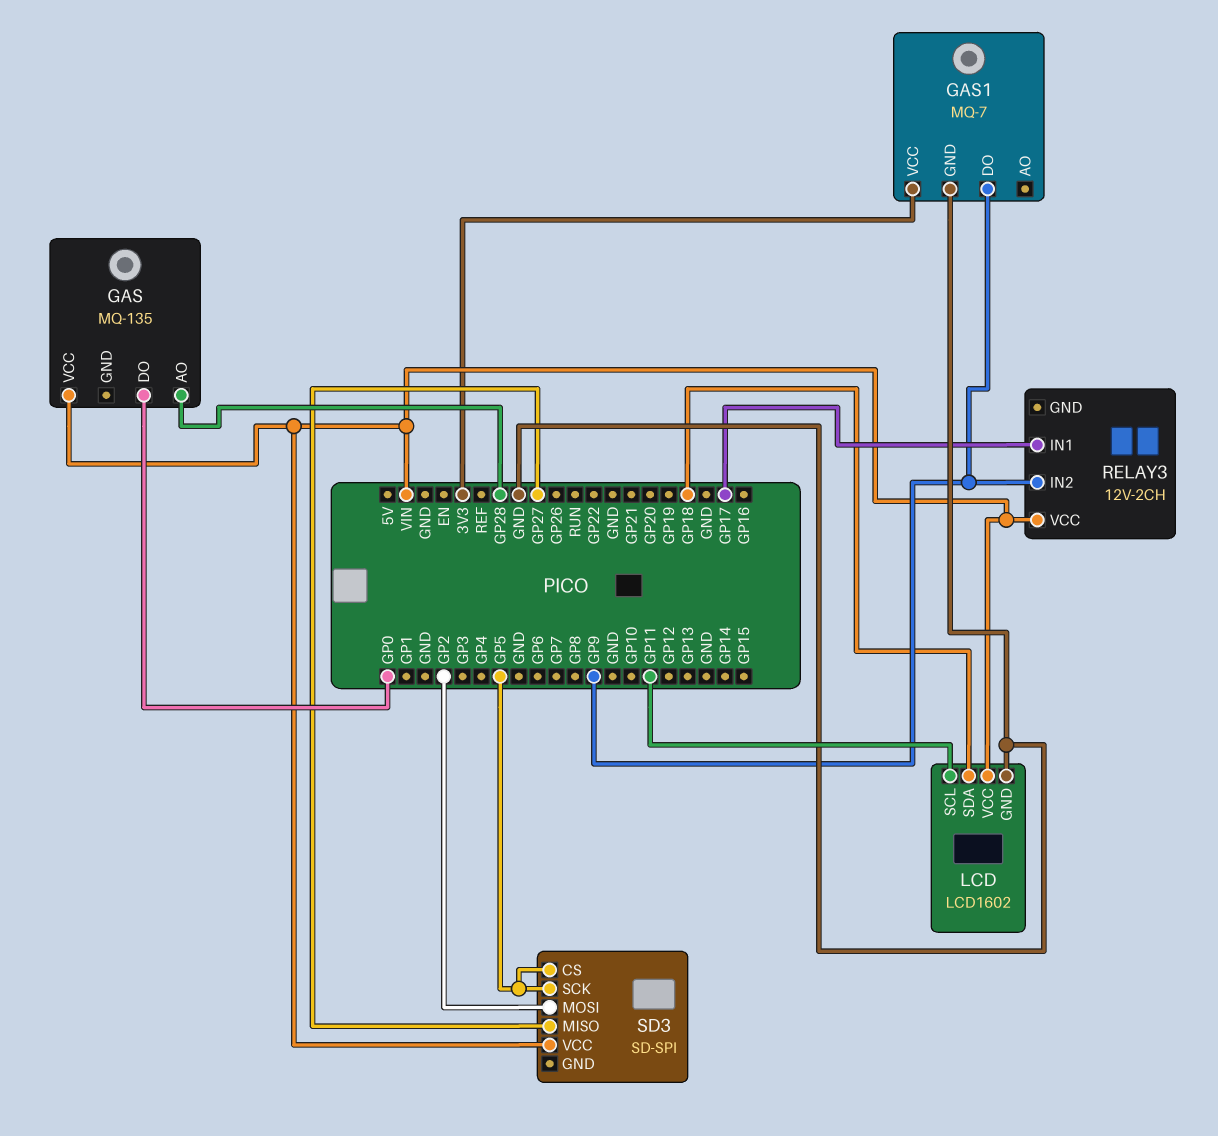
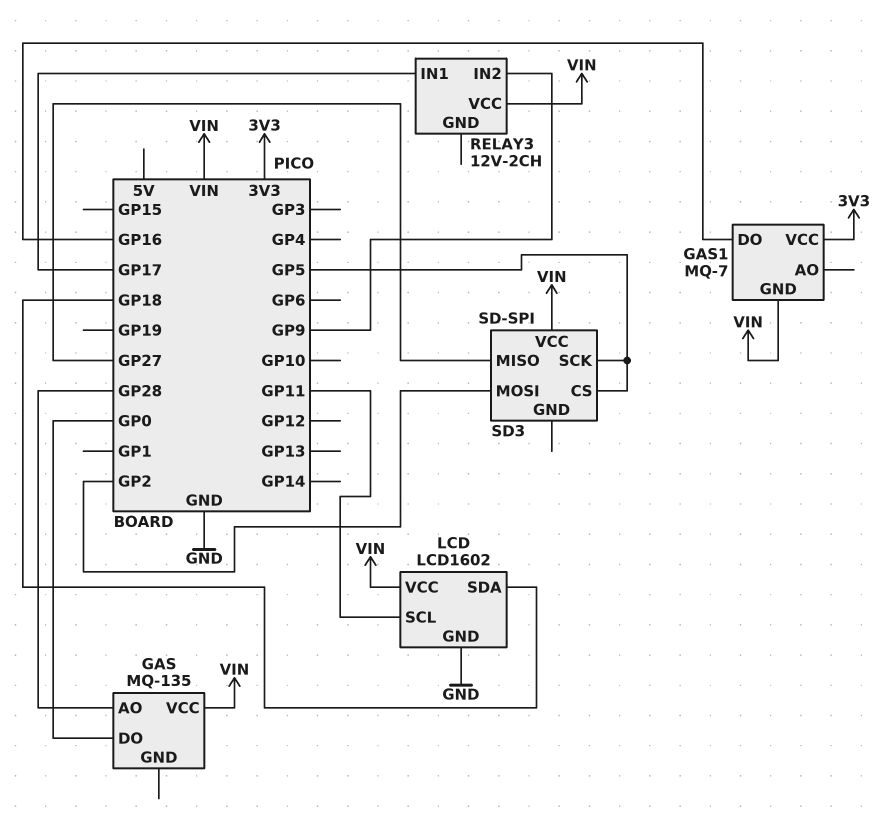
GAS1 pin DO: GP9 -> GP16
GAS1 pin GND: GND -> VIN

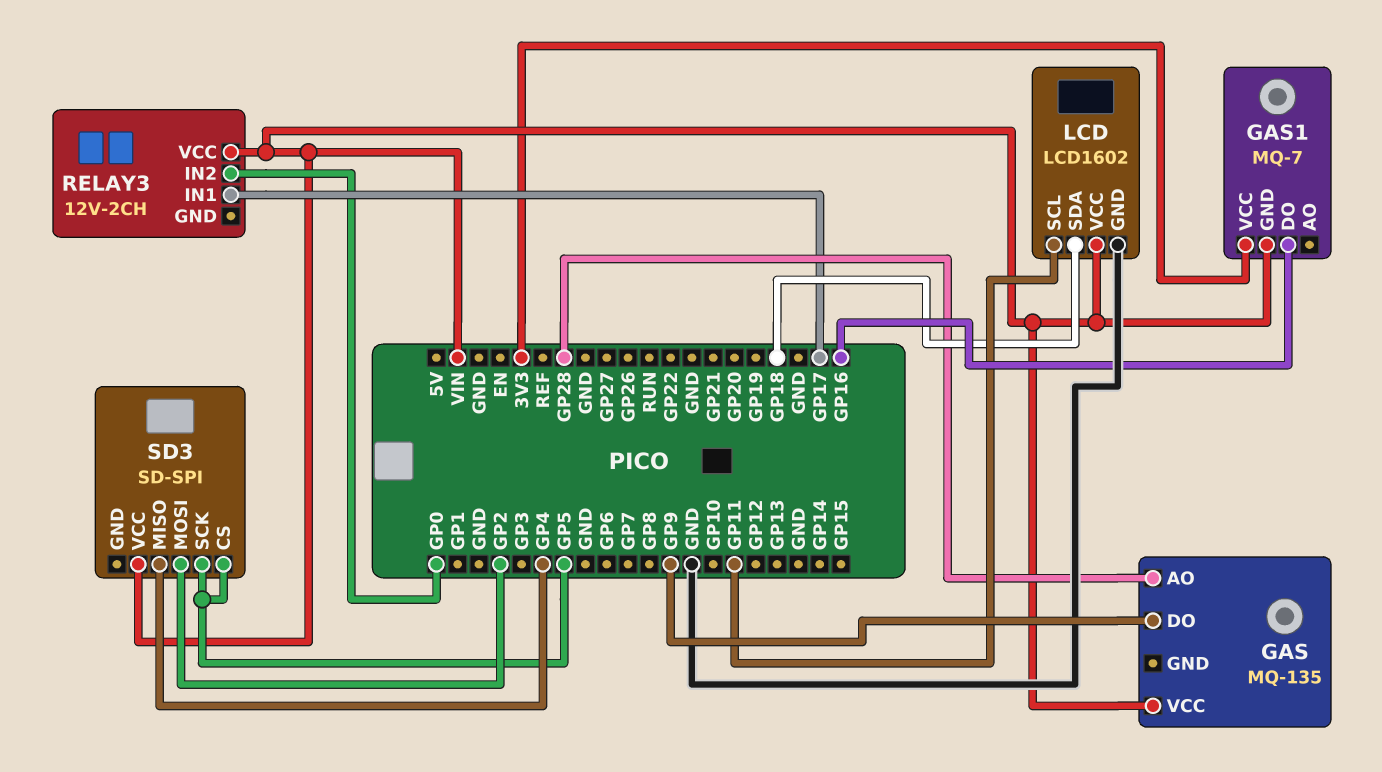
GAS pin DO: GP0 -> GP9
RELAY3 pin IN2: GP9 -> GP0
SD3 pin MISO: GP27 -> GP4

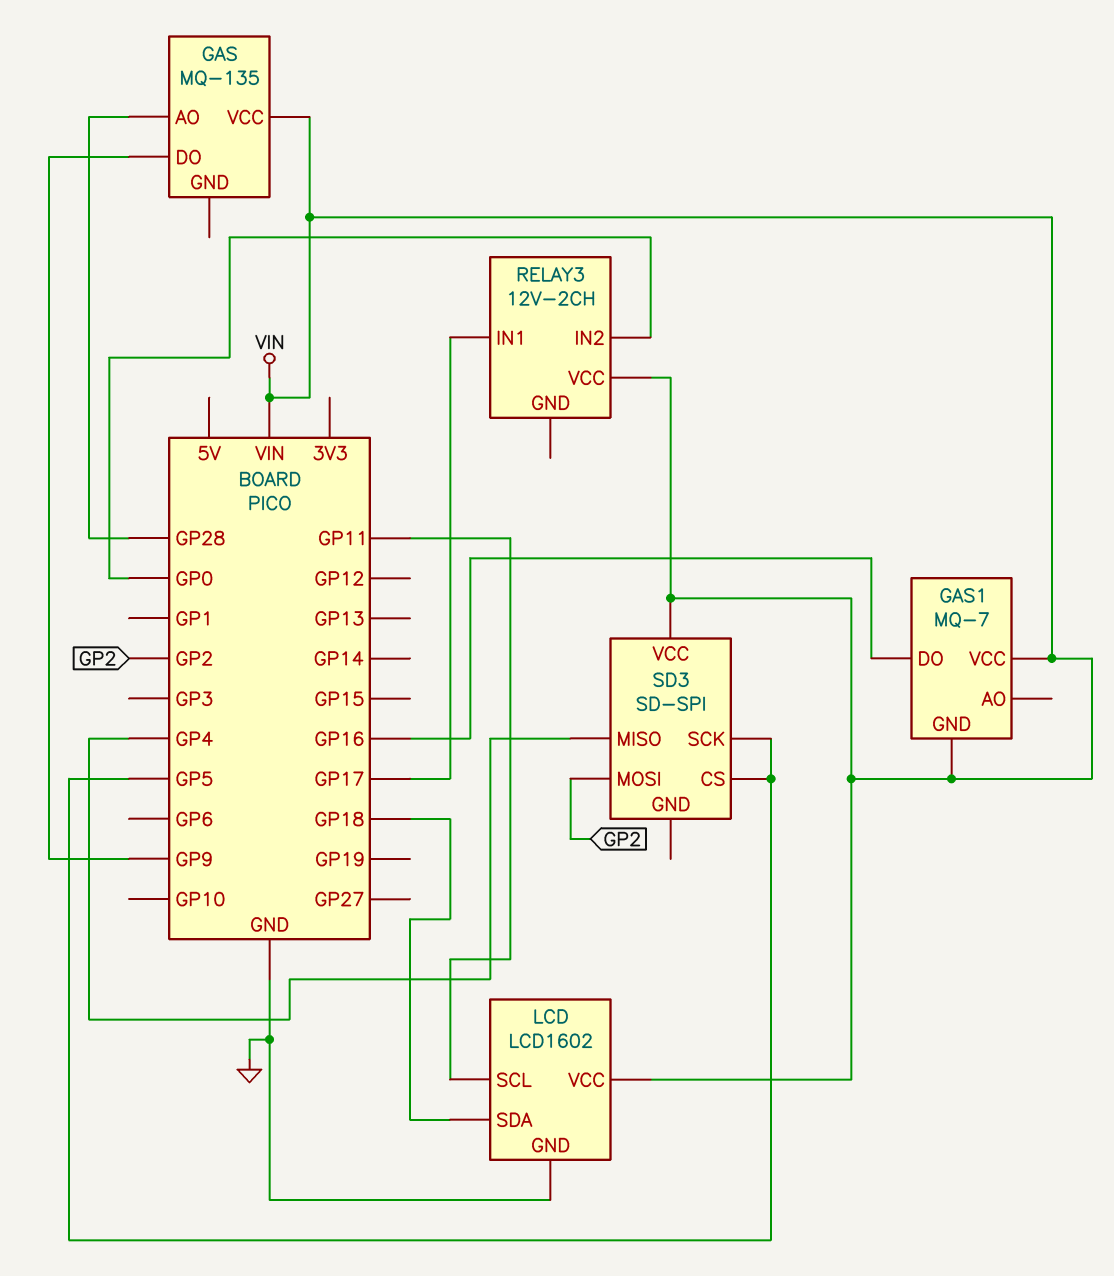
GAS1 pin VCC: 3V3 -> VIN

